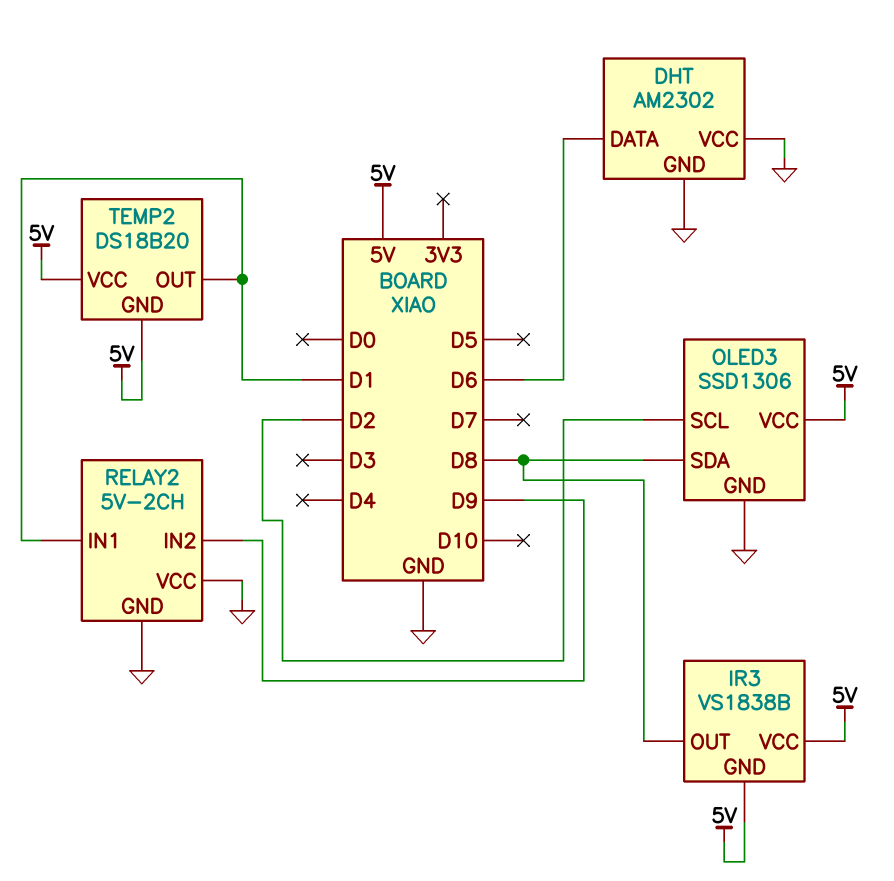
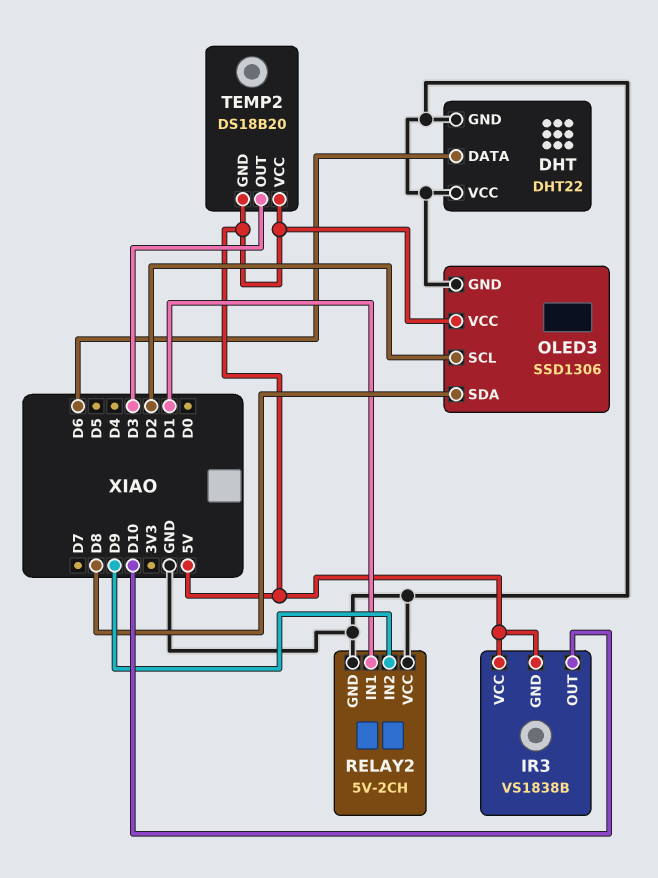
DHT: AM2302 -> DHT22
IR3 pin OUT: D8 -> D10
TEMP2 pin OUT: D1 -> D3

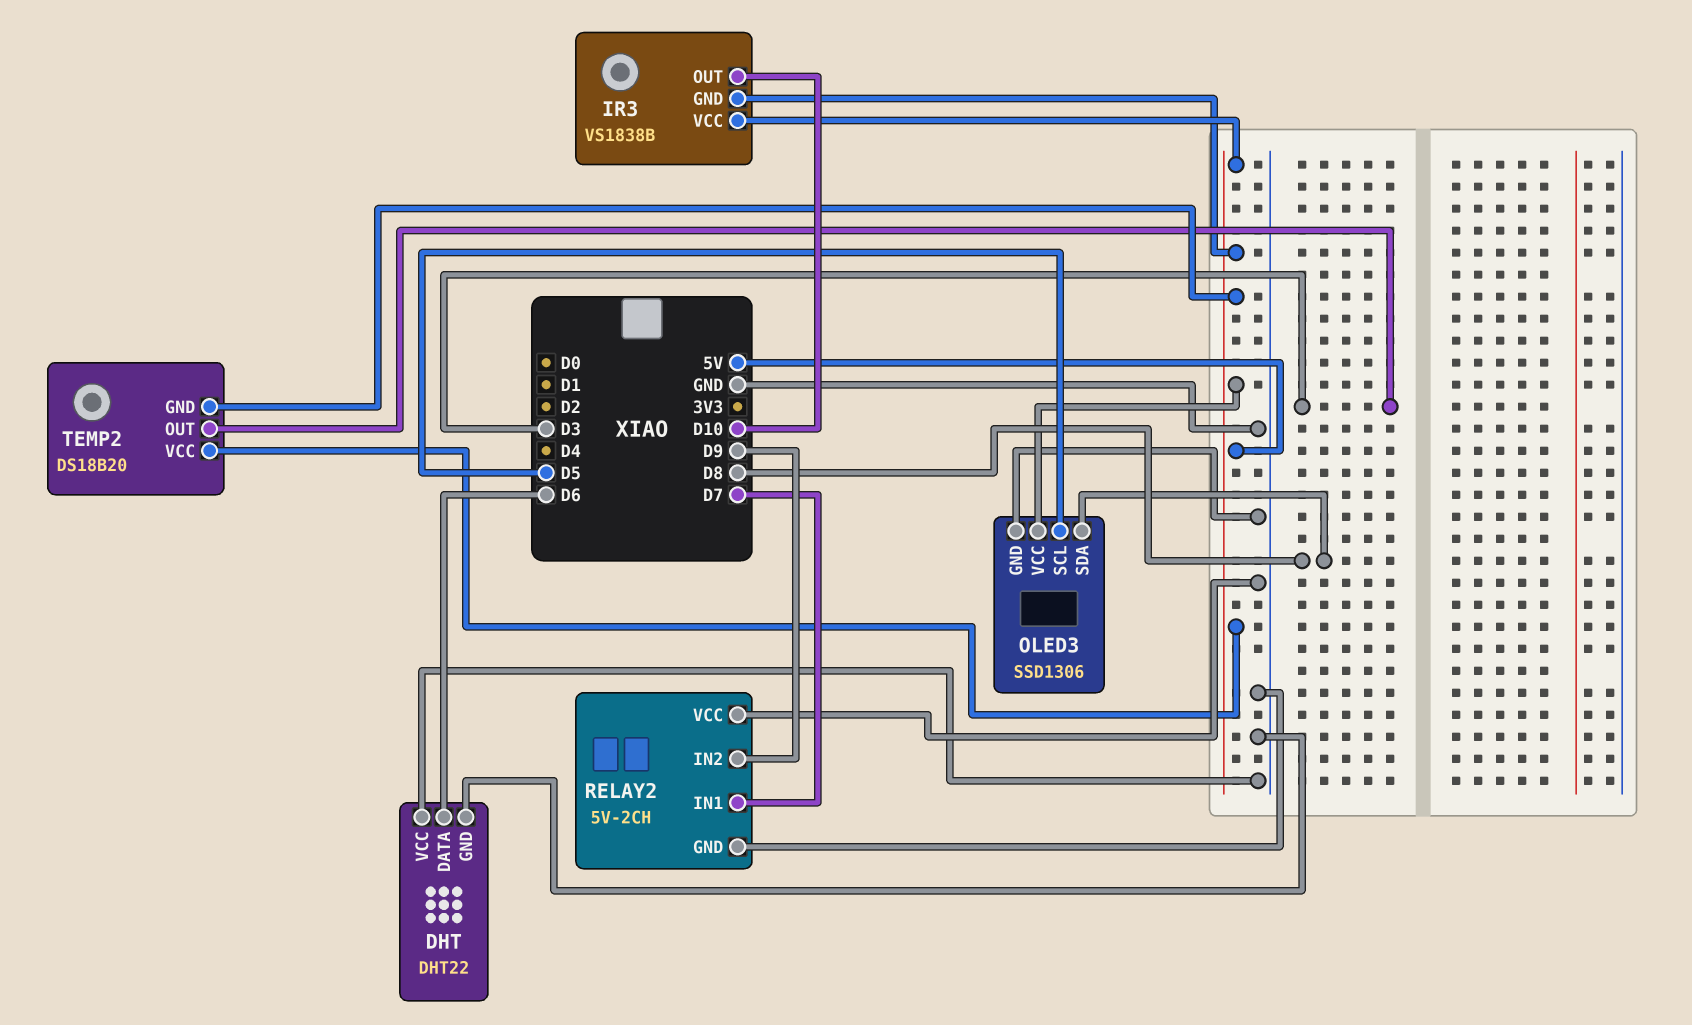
OLED3 pin SCL: D2 -> D5
RELAY2 pin IN1: D1 -> D7

